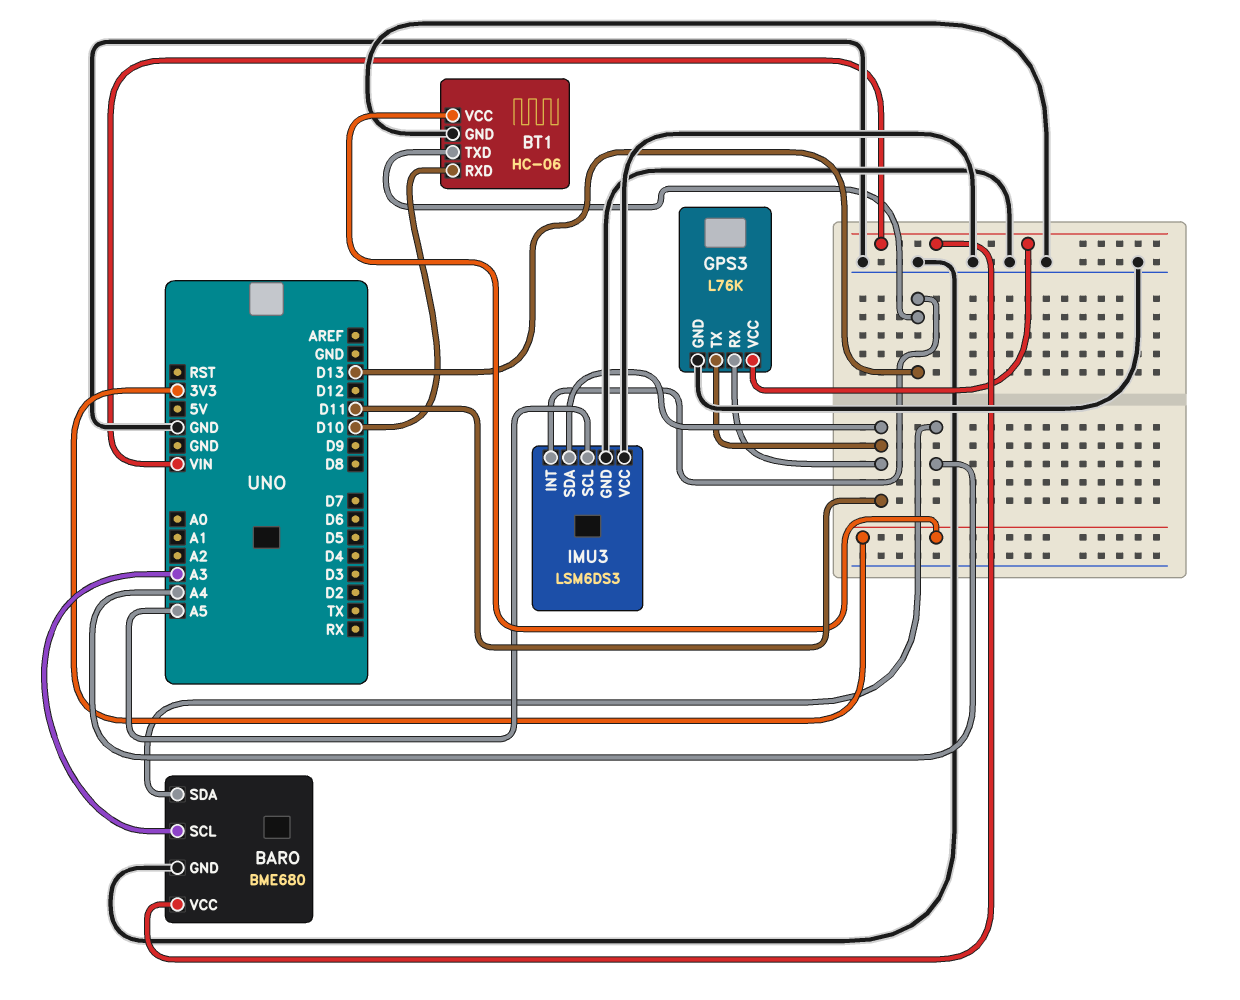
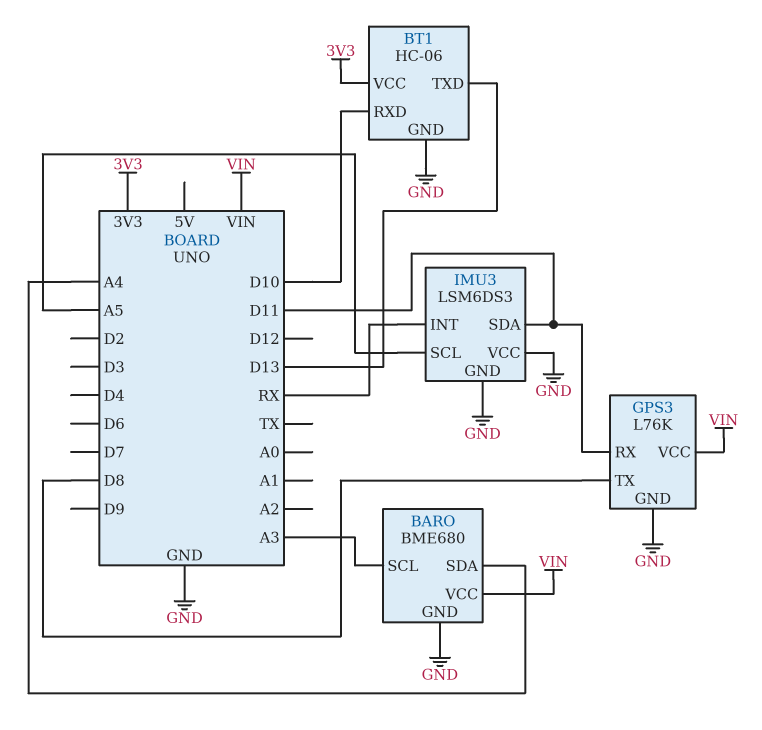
GPS3 pin TX: D11 -> D8
IMU3 pin INT: D13 -> RX

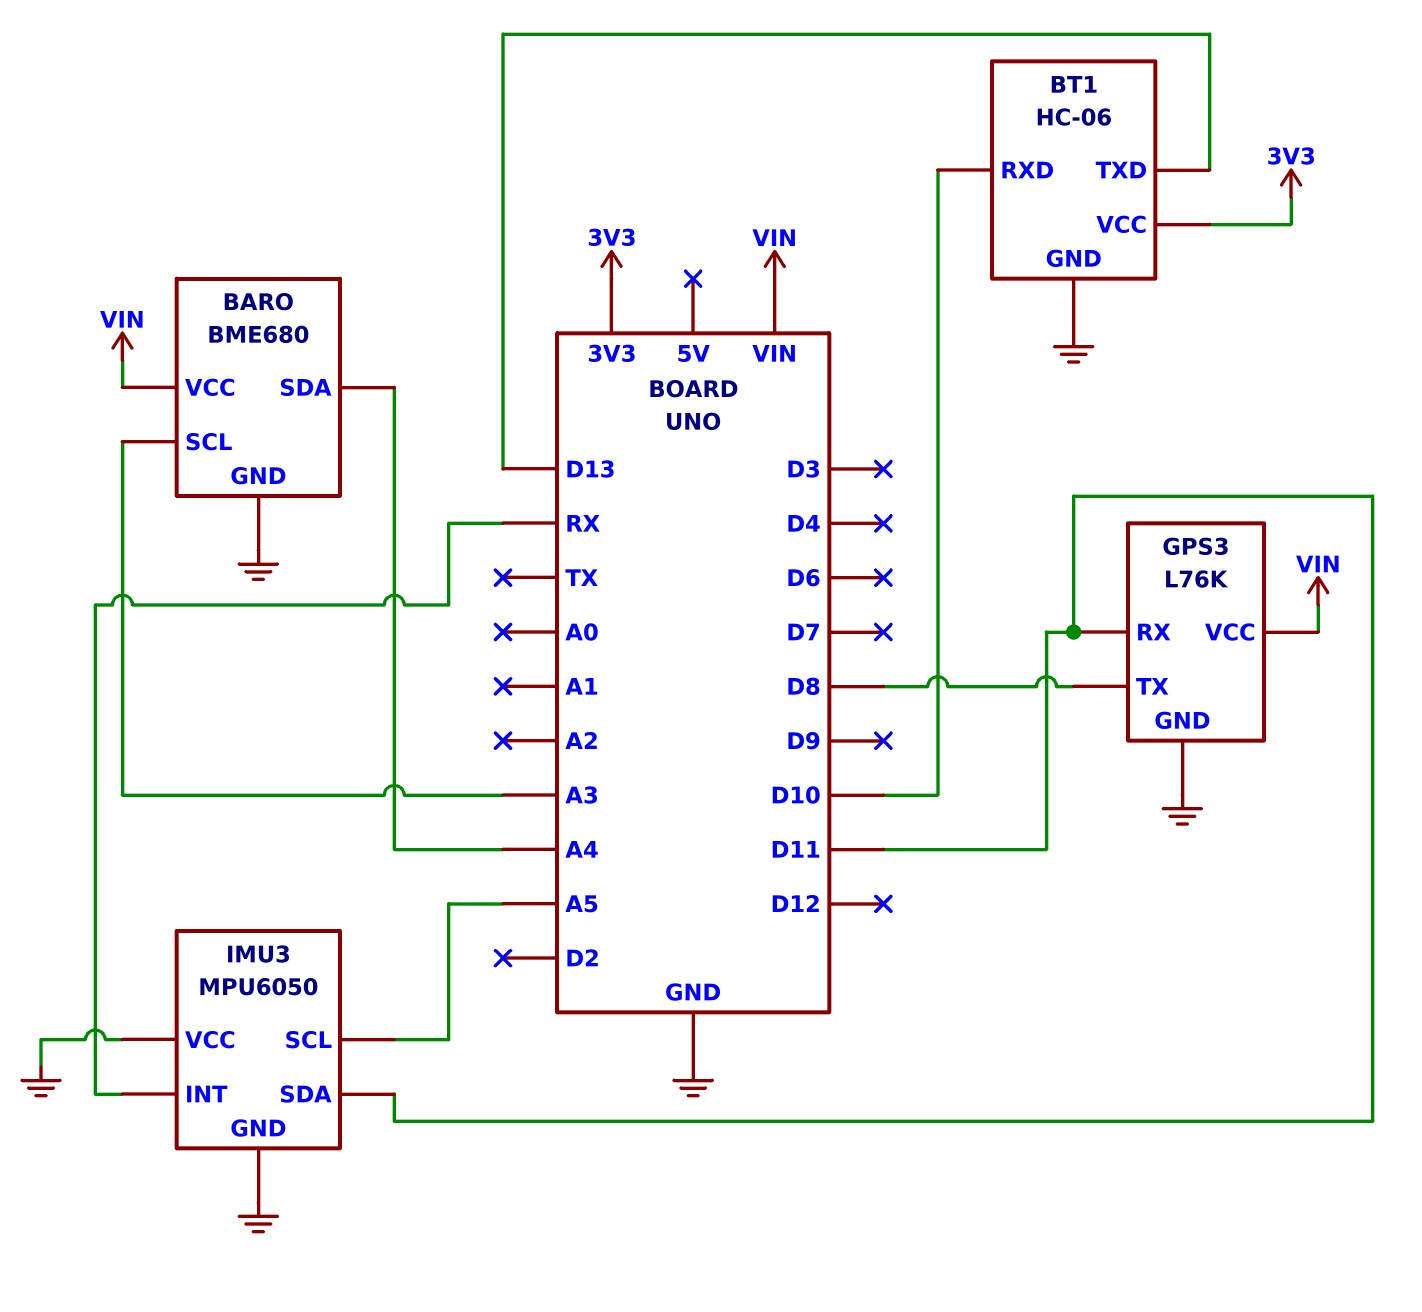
IMU3: LSM6DS3 -> MPU6050

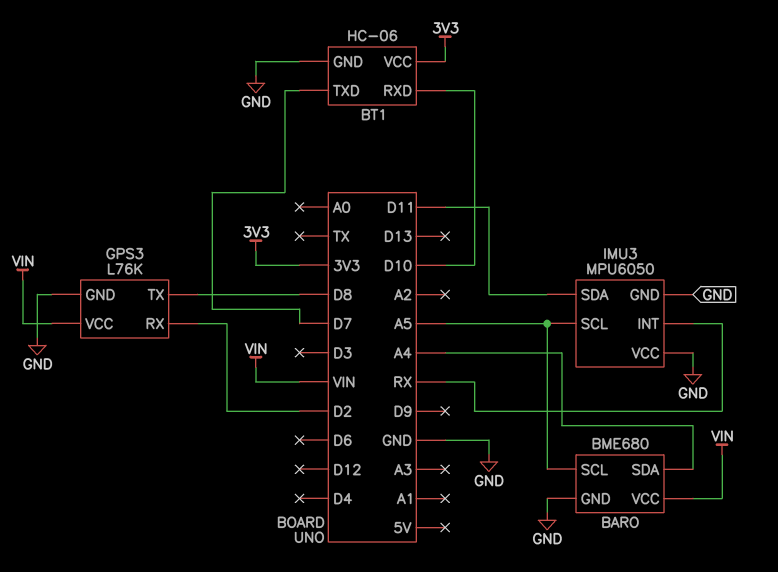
BARO pin SCL: A3 -> A5
BT1 pin TXD: D13 -> D7
GPS3 pin RX: D11 -> D2

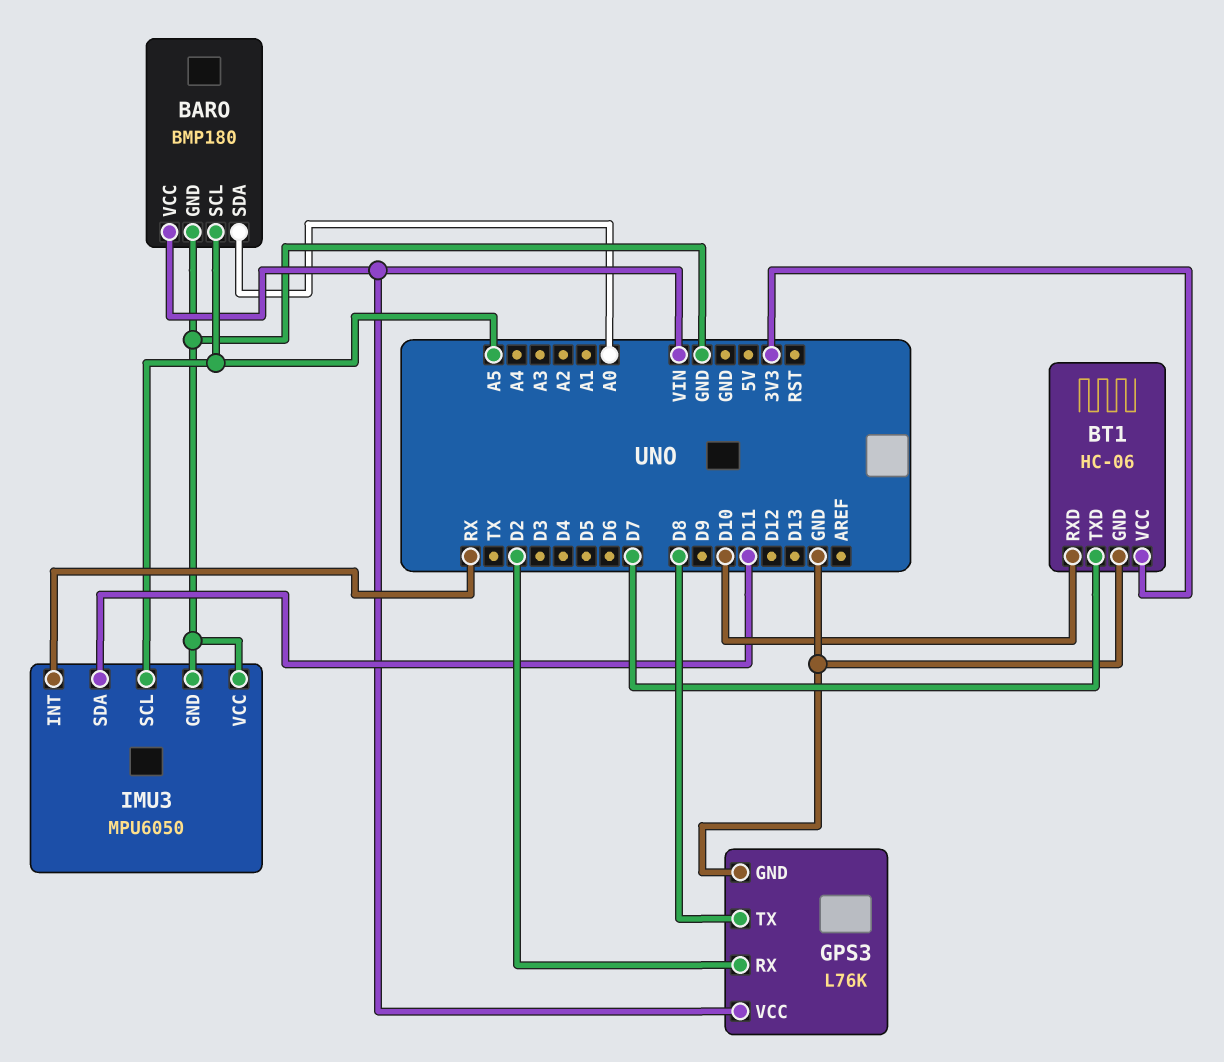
BARO: BME680 -> BMP180
BARO pin SDA: A4 -> A0

